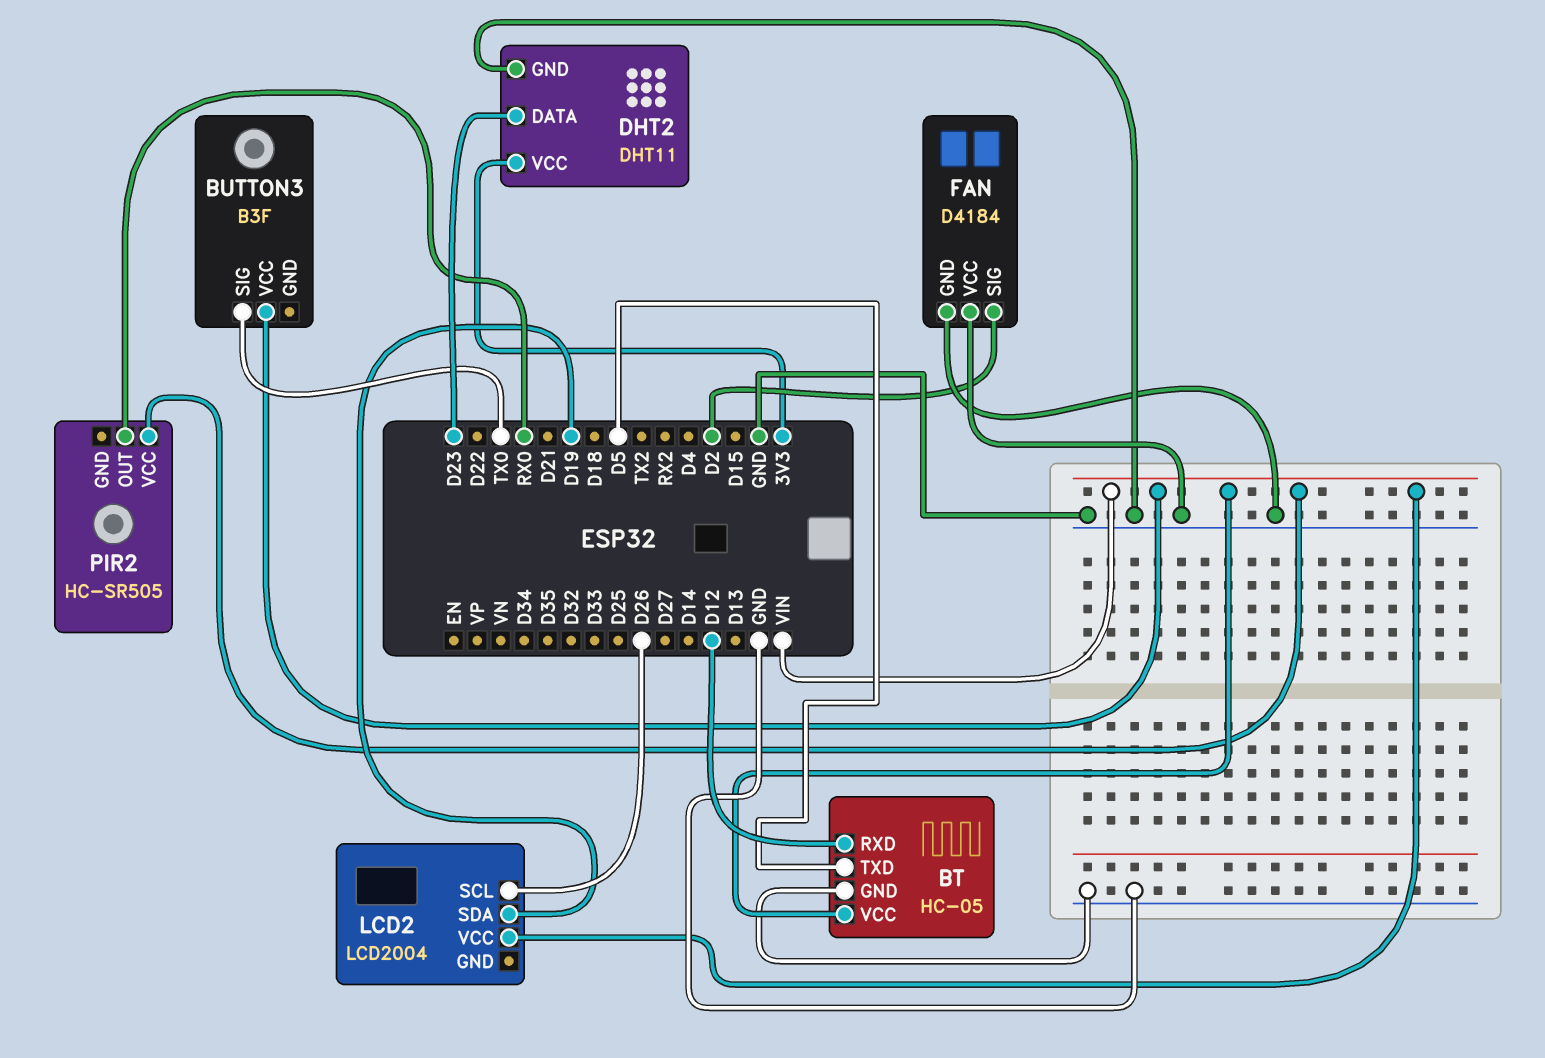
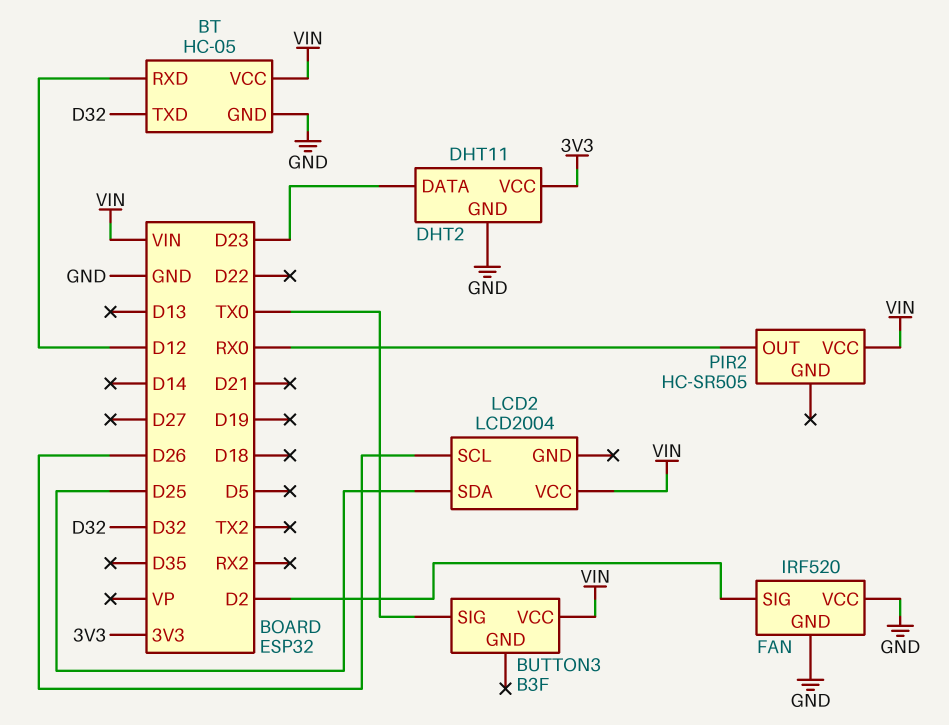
BT pin TXD: D5 -> D32
FAN: D4184 -> IRF520
LCD2 pin SDA: D19 -> D25

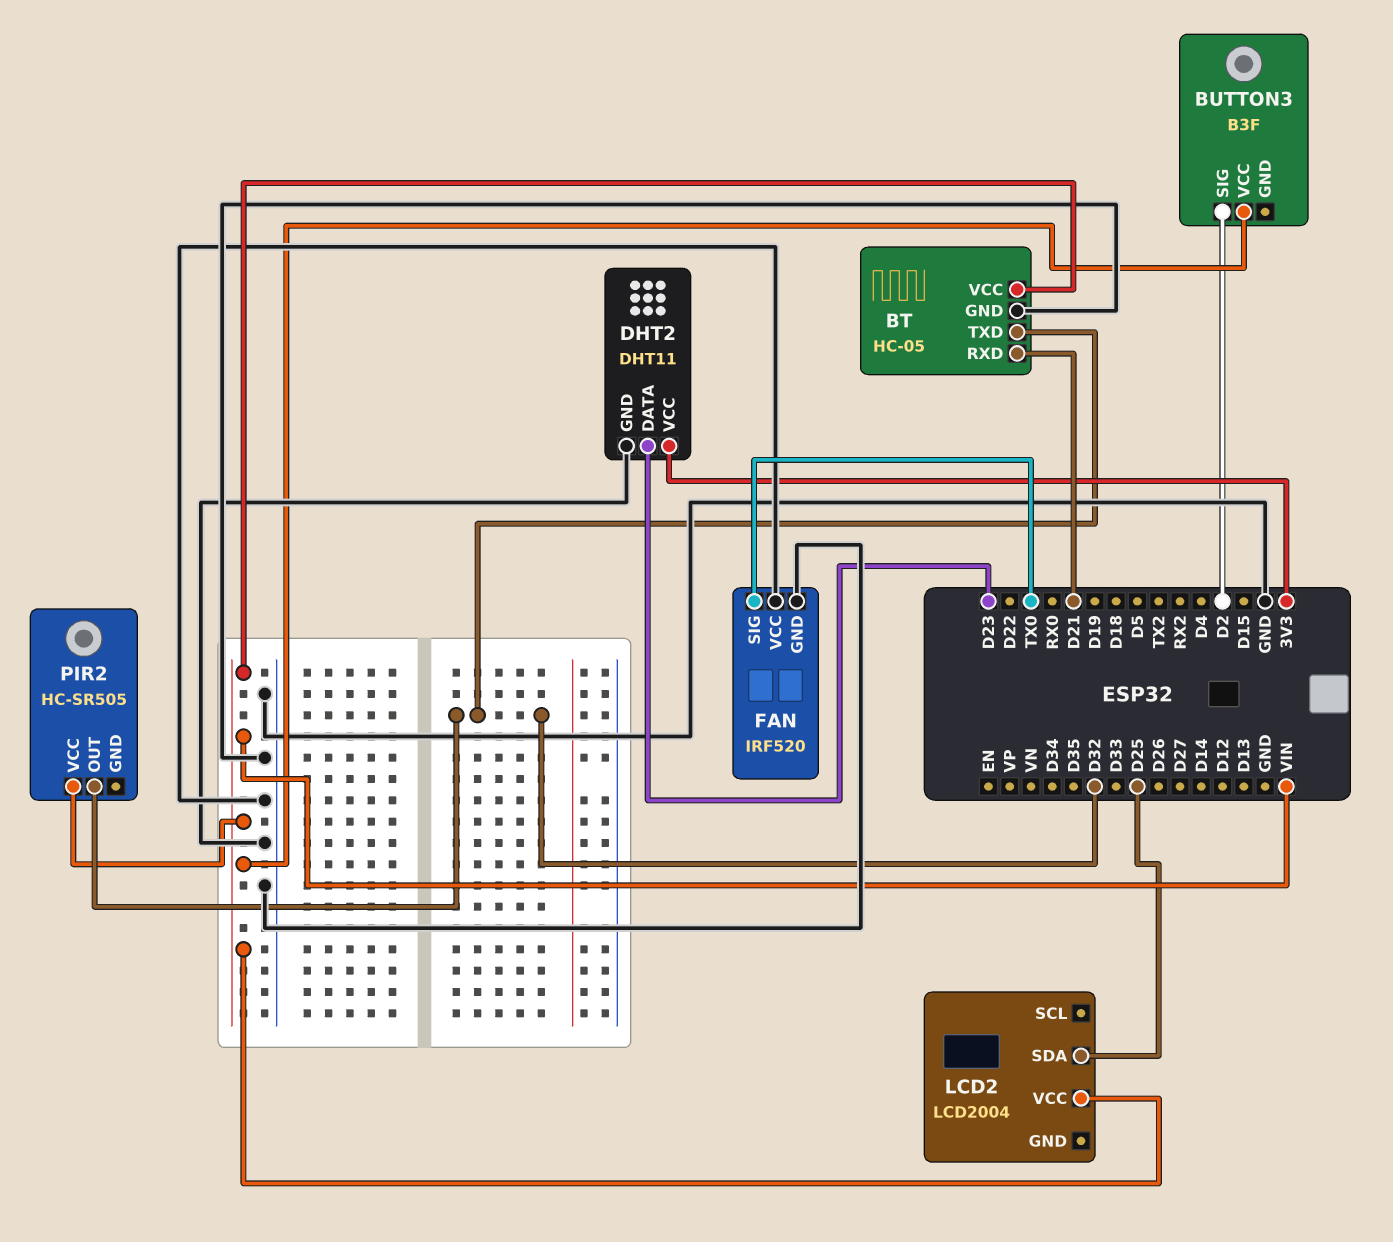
BT pin RXD: D12 -> D21
BUTTON3 pin SIG: TX0 -> D2
FAN pin SIG: D2 -> TX0
LCD2 pin SCL: D26 -> none
PIR2 pin OUT: RX0 -> D32

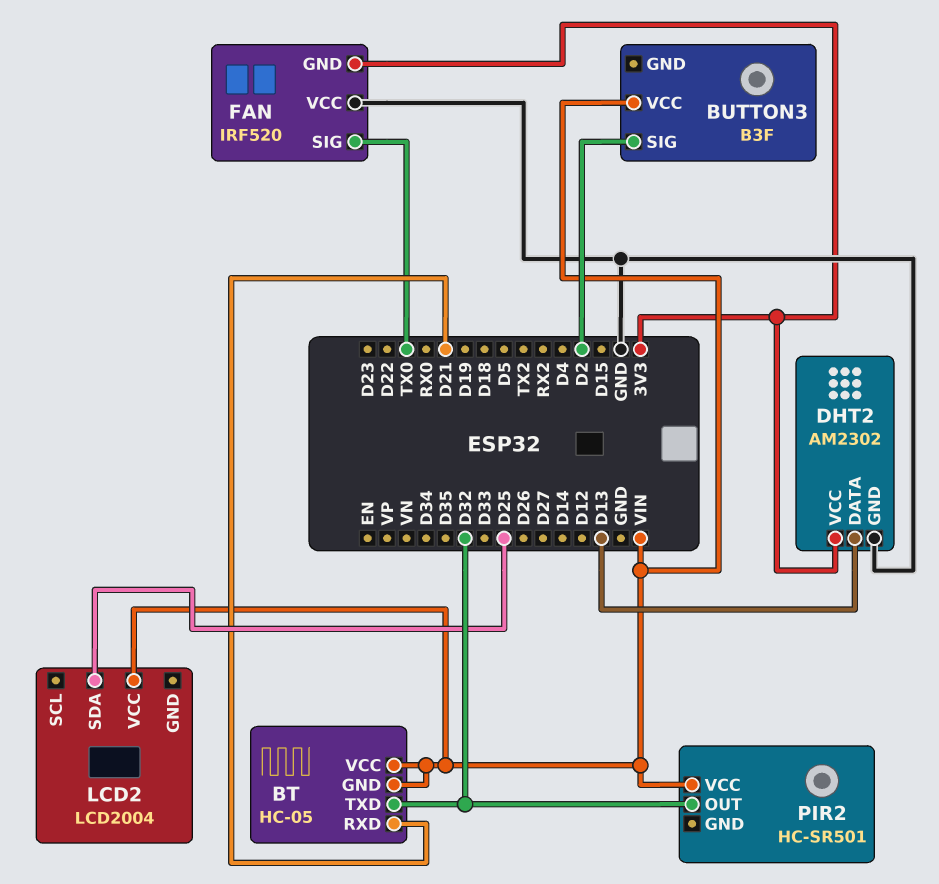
BT pin GND: GND -> VIN
DHT2: DHT11 -> AM2302
DHT2 pin DATA: D23 -> D13
FAN pin GND: GND -> 3V3
PIR2: HC-SR505 -> HC-SR501

